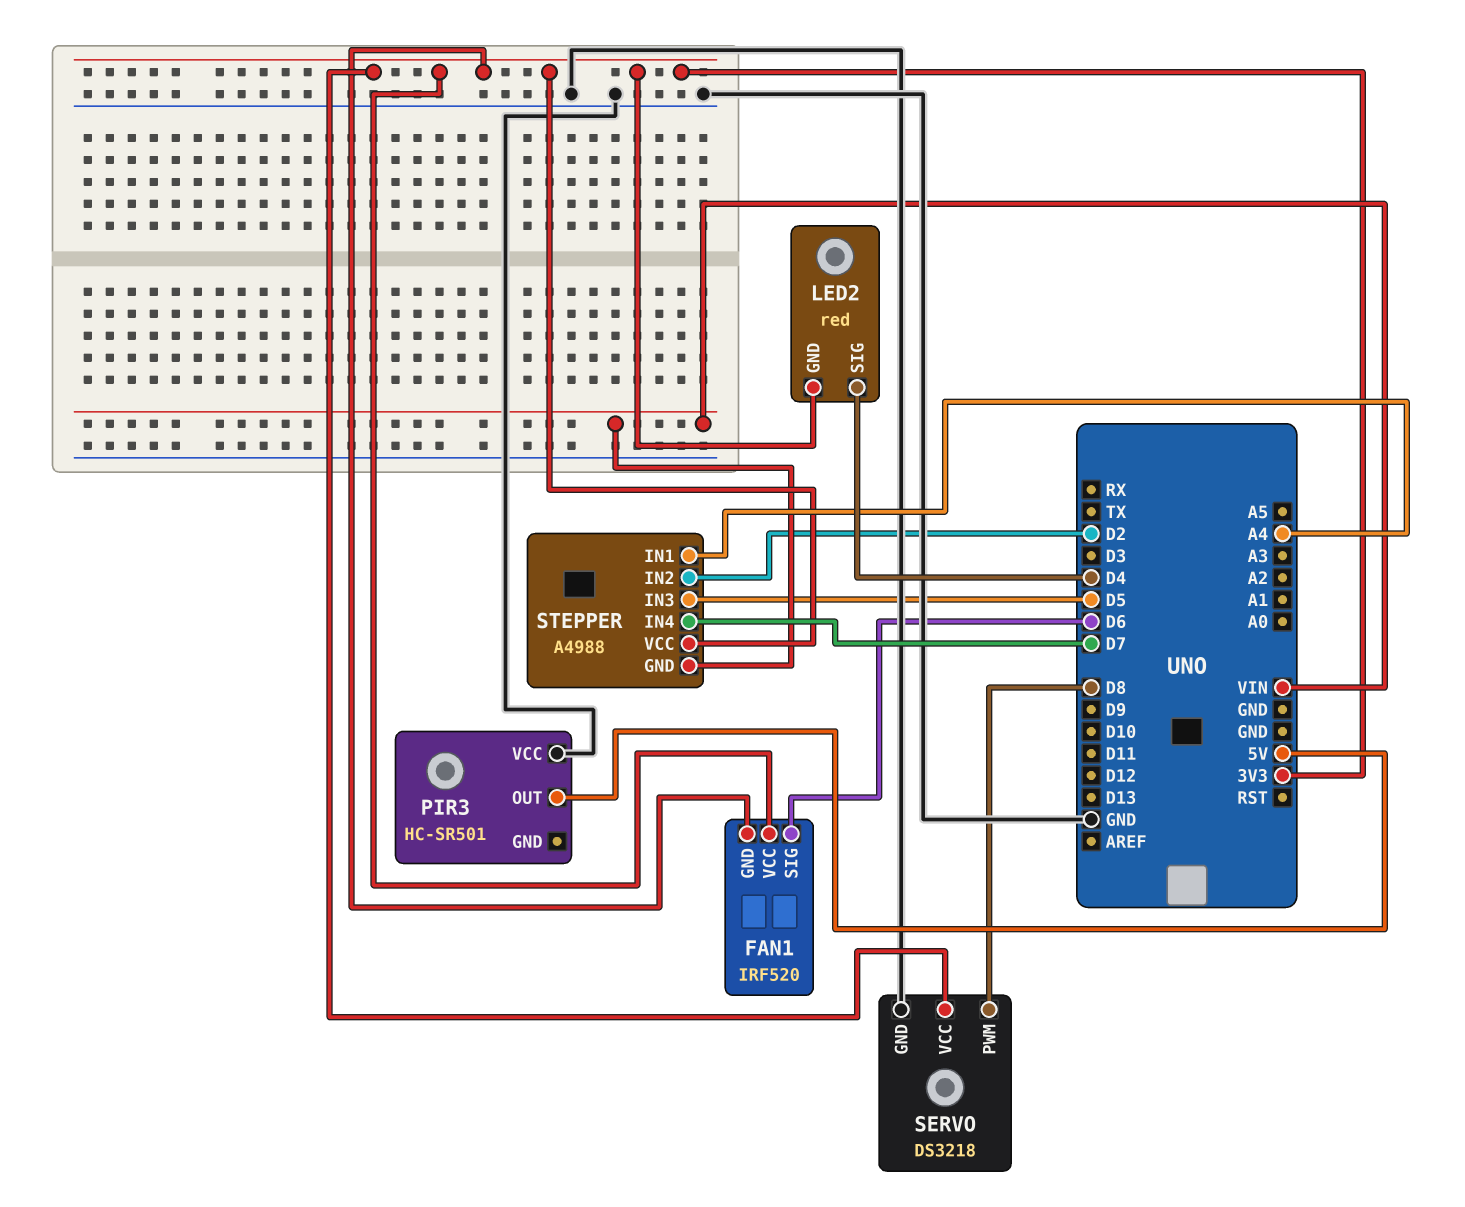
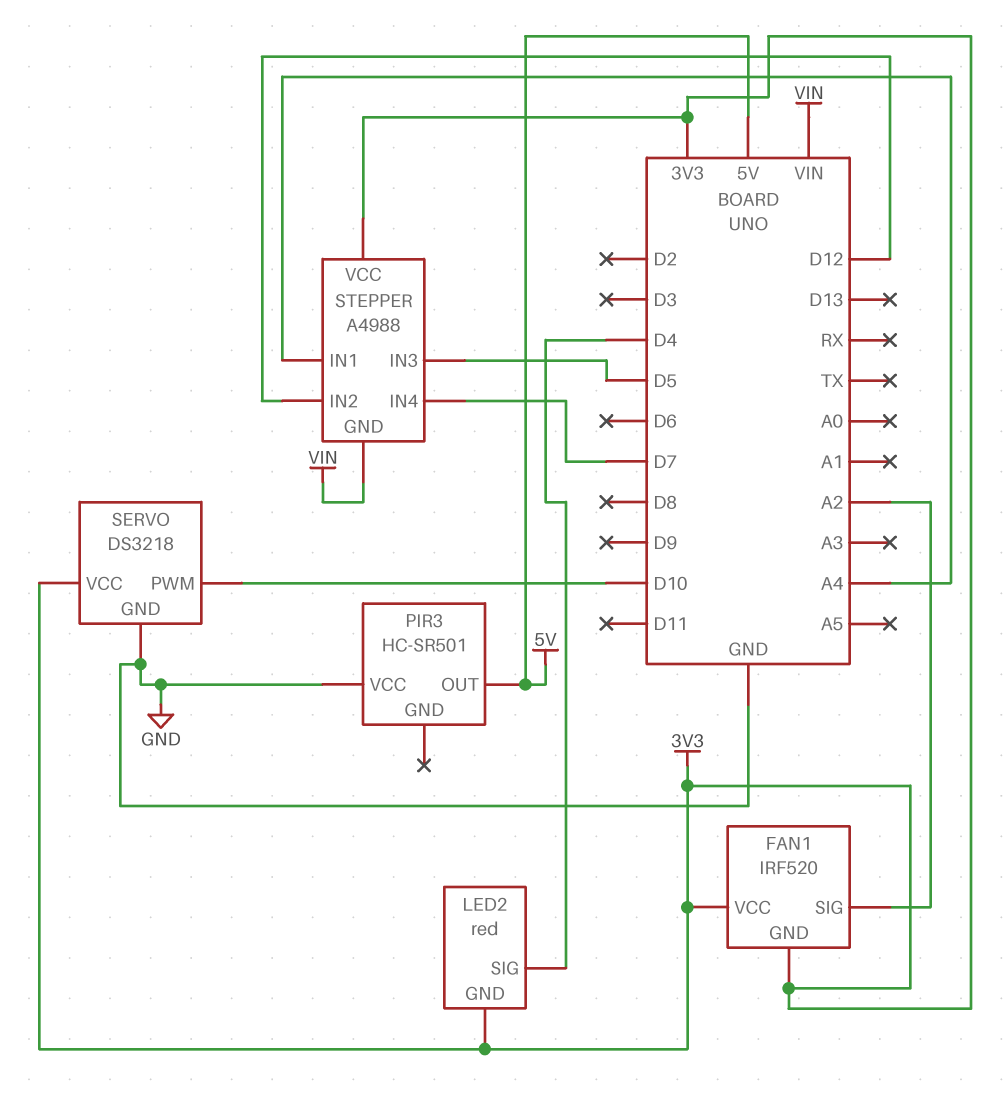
FAN1 pin SIG: D6 -> A2
SERVO pin PWM: D8 -> D10
STEPPER pin IN2: D2 -> D12

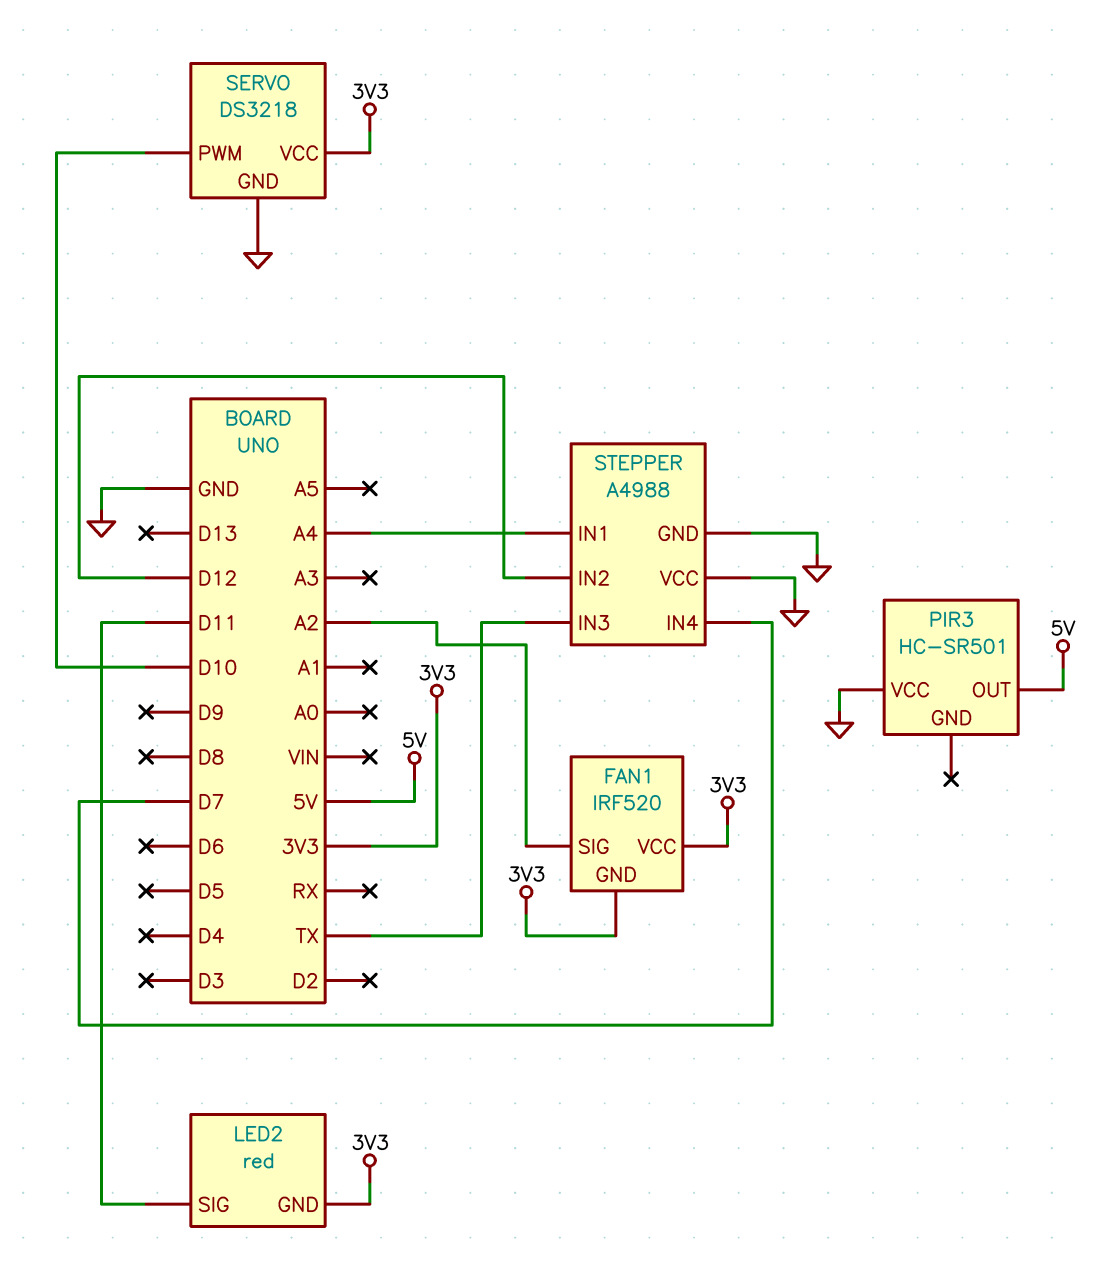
LED2 pin SIG: D4 -> D11
STEPPER pin GND: VIN -> GND
STEPPER pin IN3: D5 -> TX
STEPPER pin VCC: 3V3 -> GND

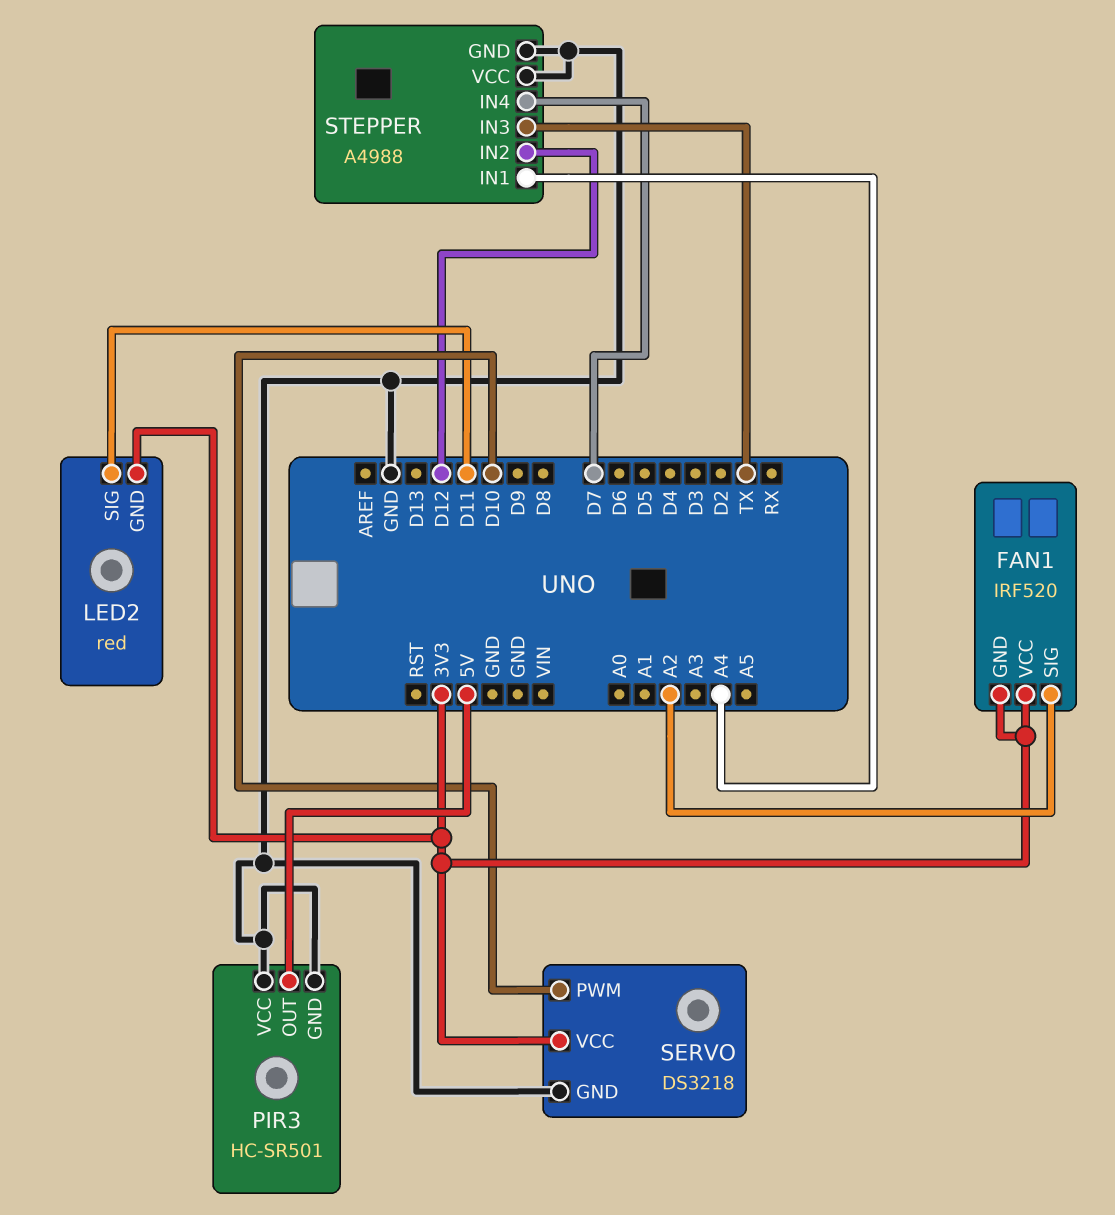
PIR3 pin GND: none -> GND

